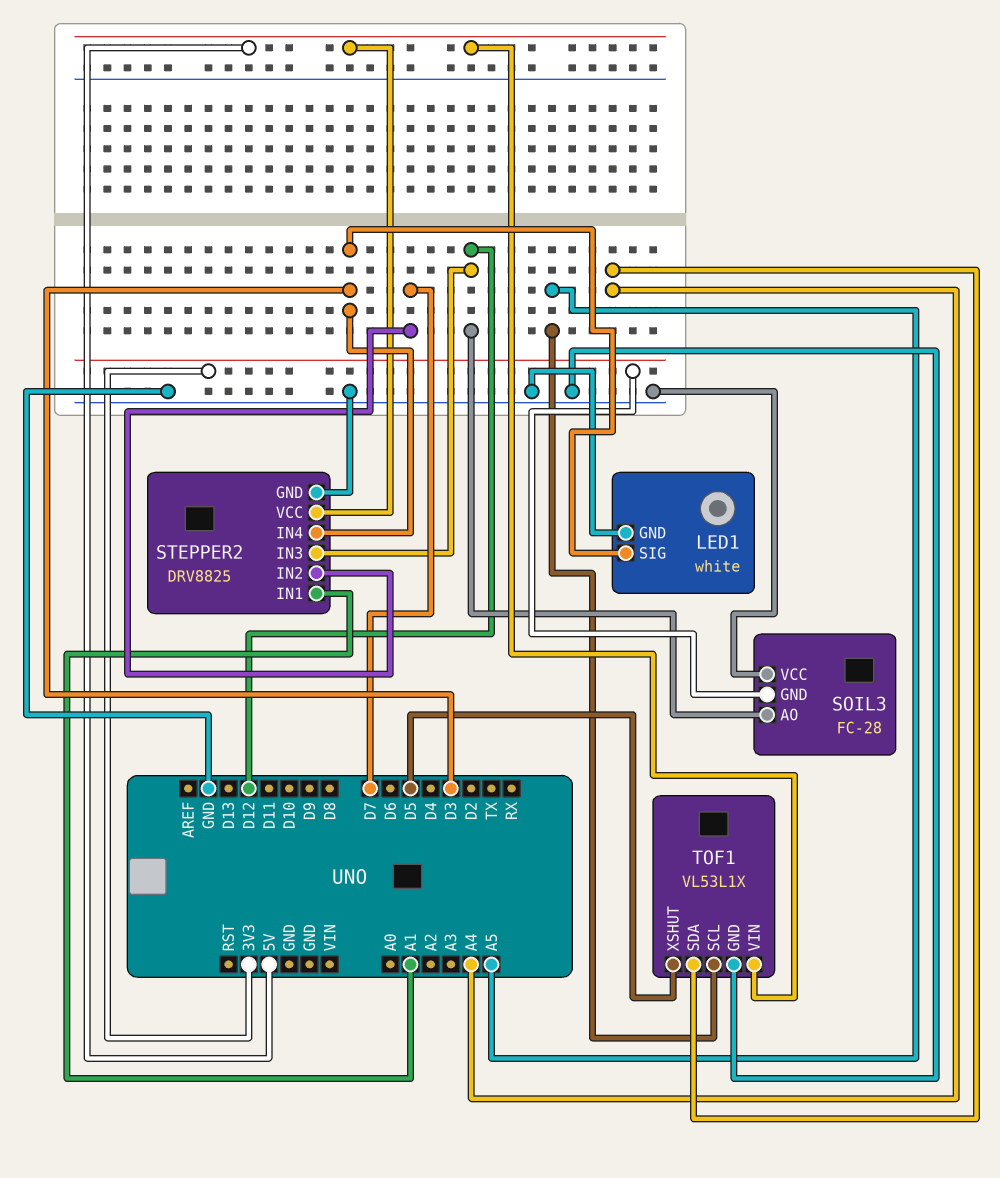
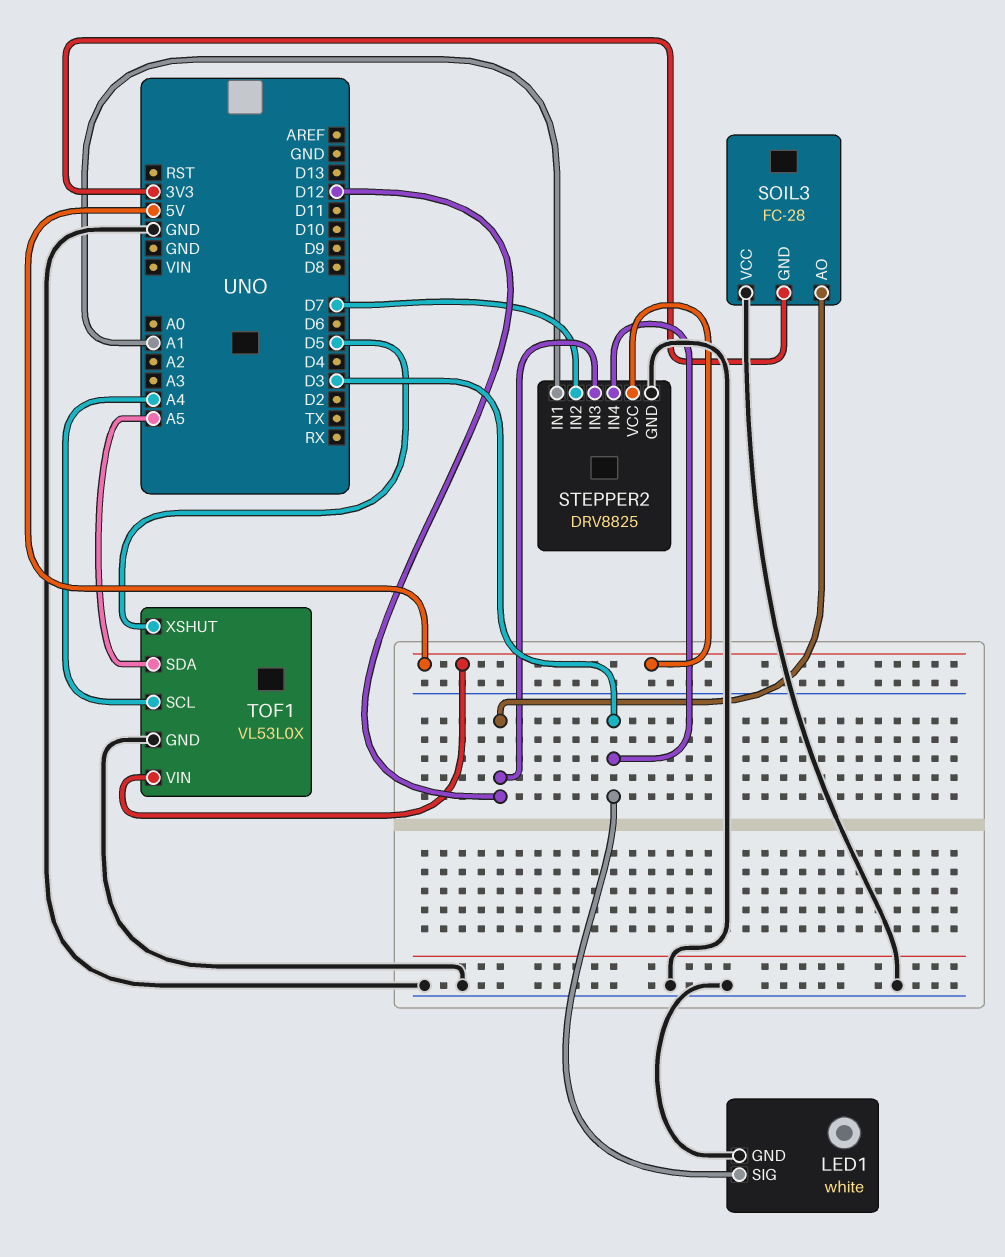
TOF1: VL53L1X -> VL53L0X
TOF1 pin SCL: A5 -> A4
TOF1 pin SDA: A4 -> A5

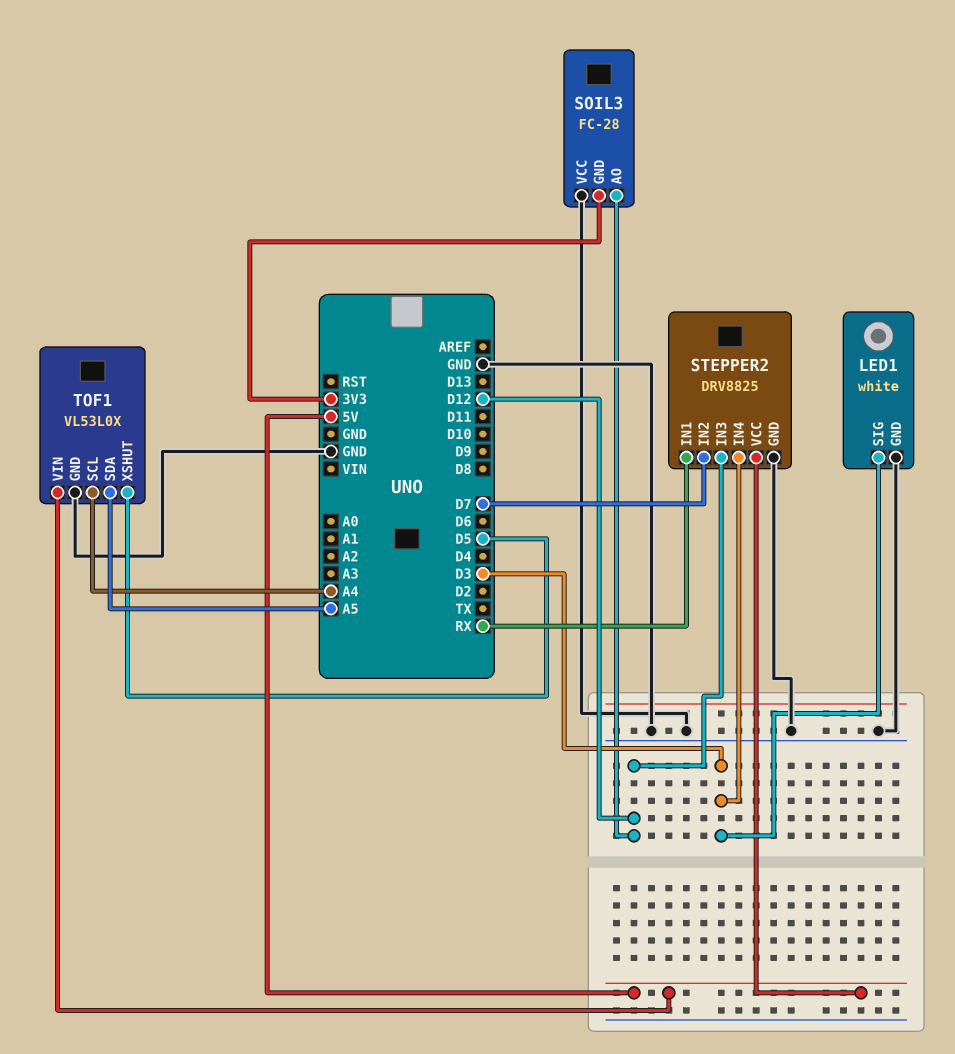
STEPPER2 pin IN1: A1 -> RX

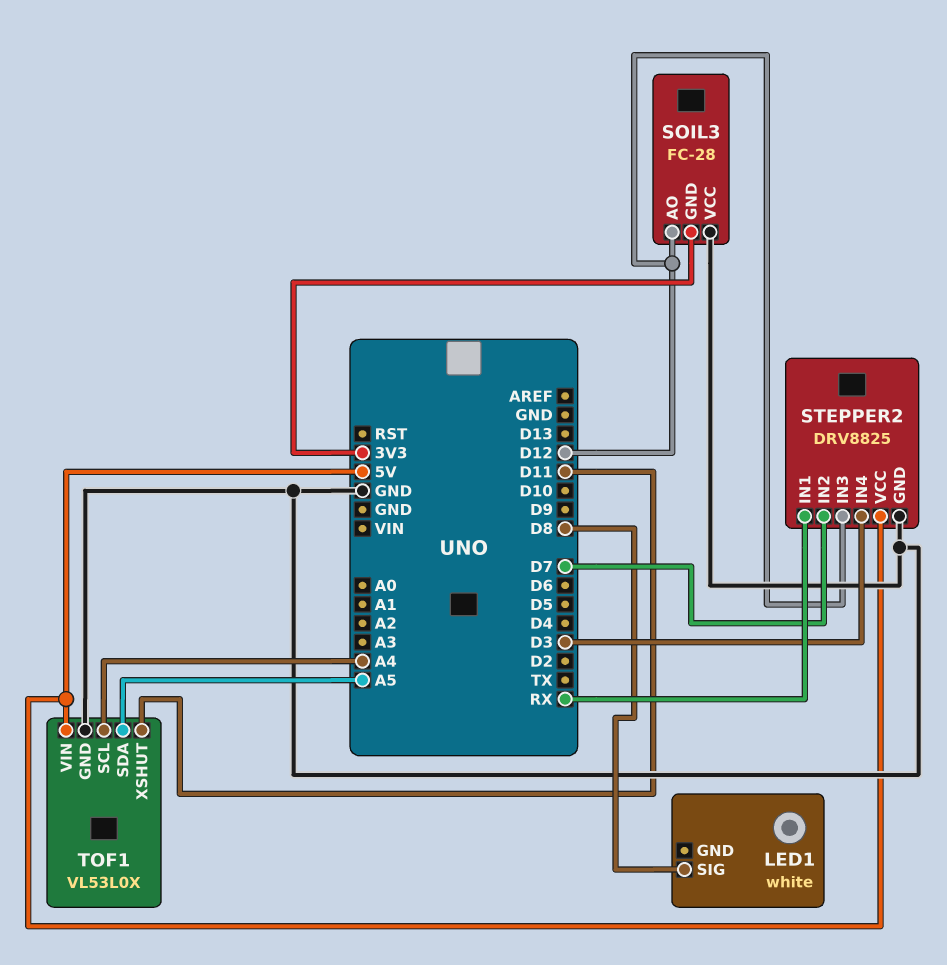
LED1 pin GND: GND -> none
LED1 pin SIG: D3 -> D8
TOF1 pin XSHUT: D5 -> D11

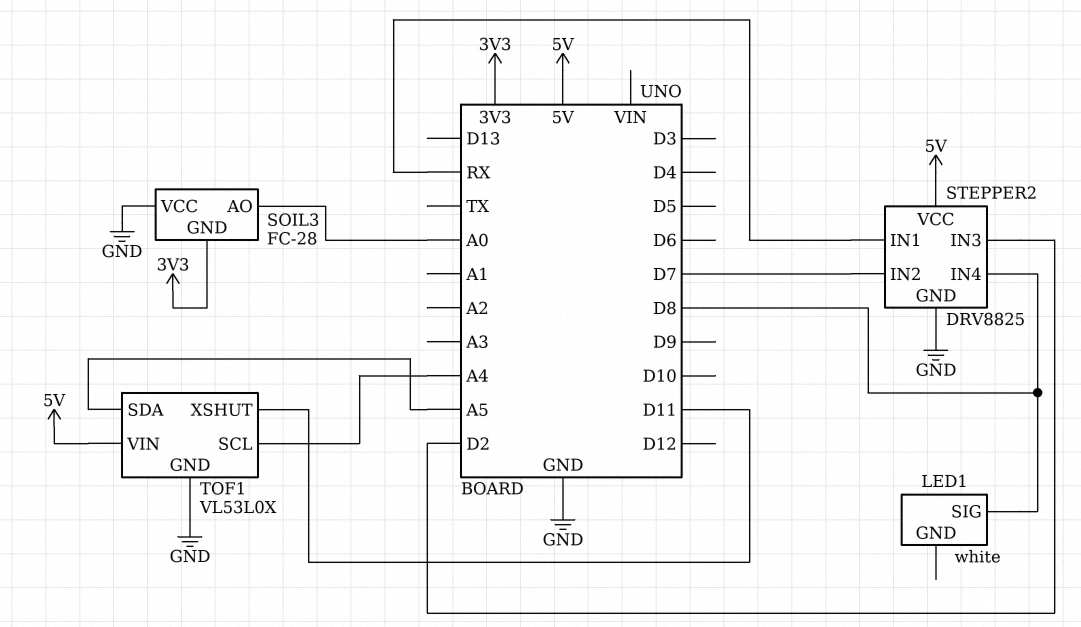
SOIL3 pin AO: D12 -> A0
STEPPER2 pin IN3: D12 -> D2
STEPPER2 pin IN4: D3 -> D8

